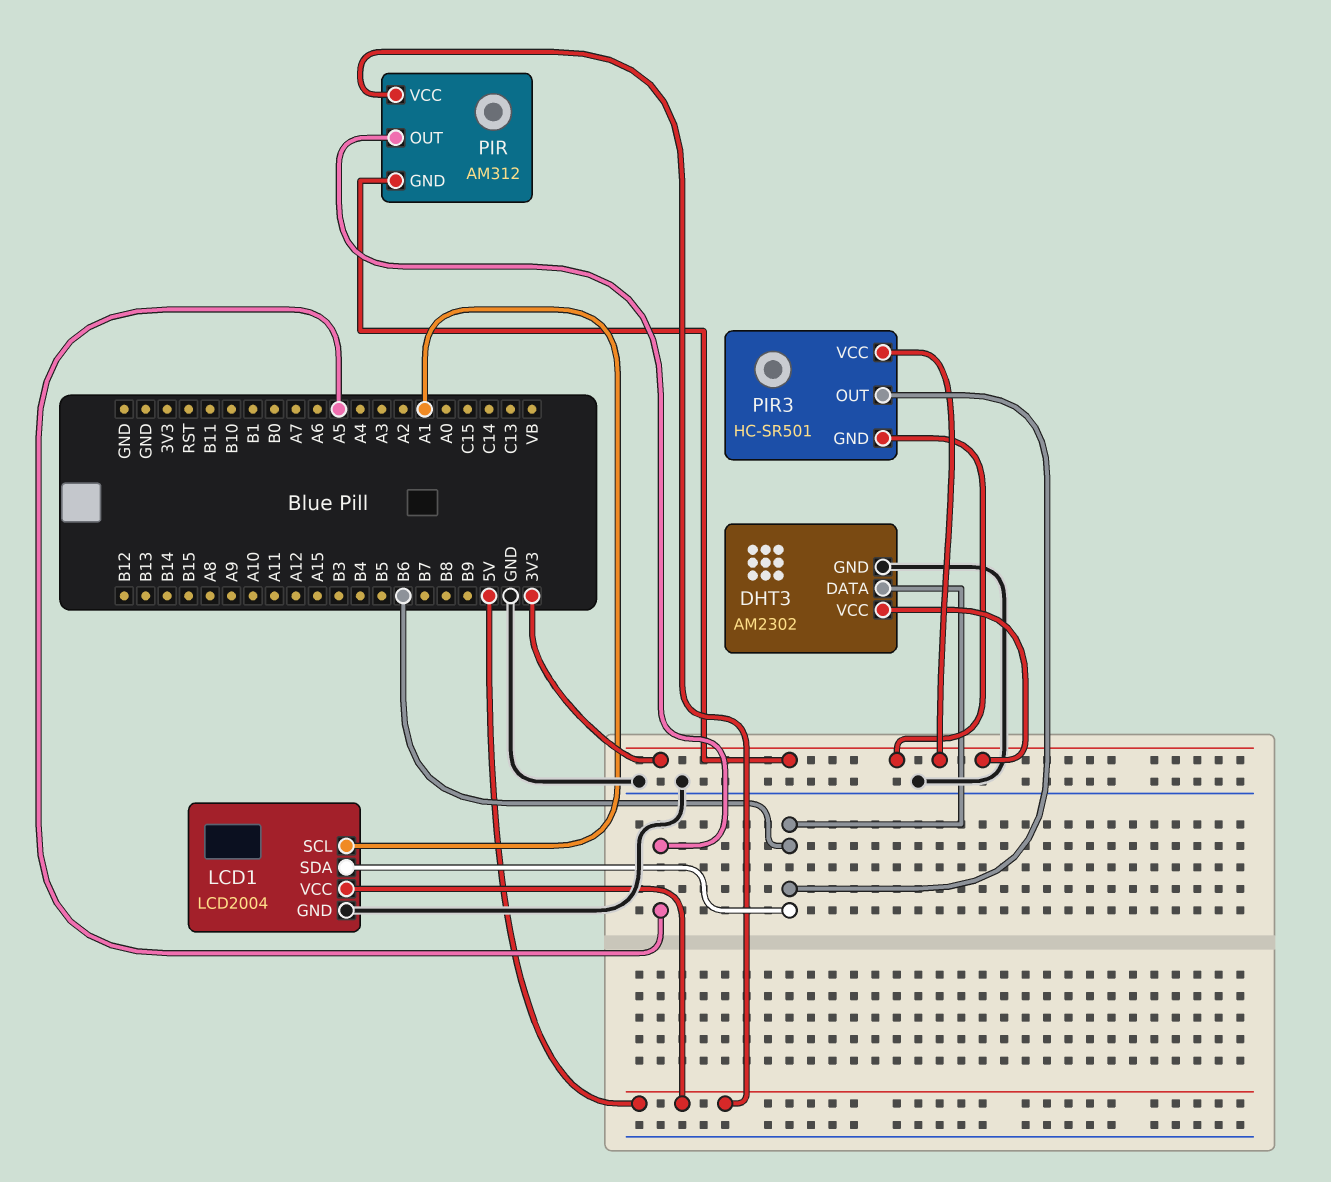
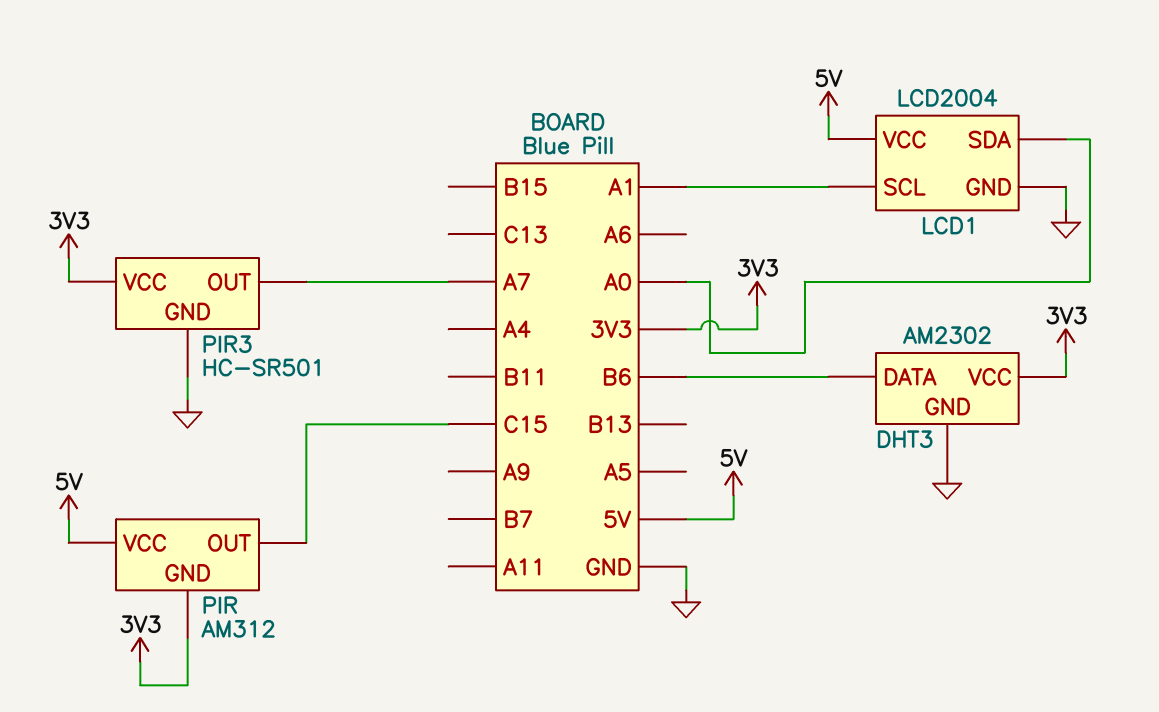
LCD1 pin SDA: B6 -> A0
PIR pin OUT: A5 -> C15
PIR3 pin GND: 3V3 -> GND
PIR3 pin OUT: B6 -> A7

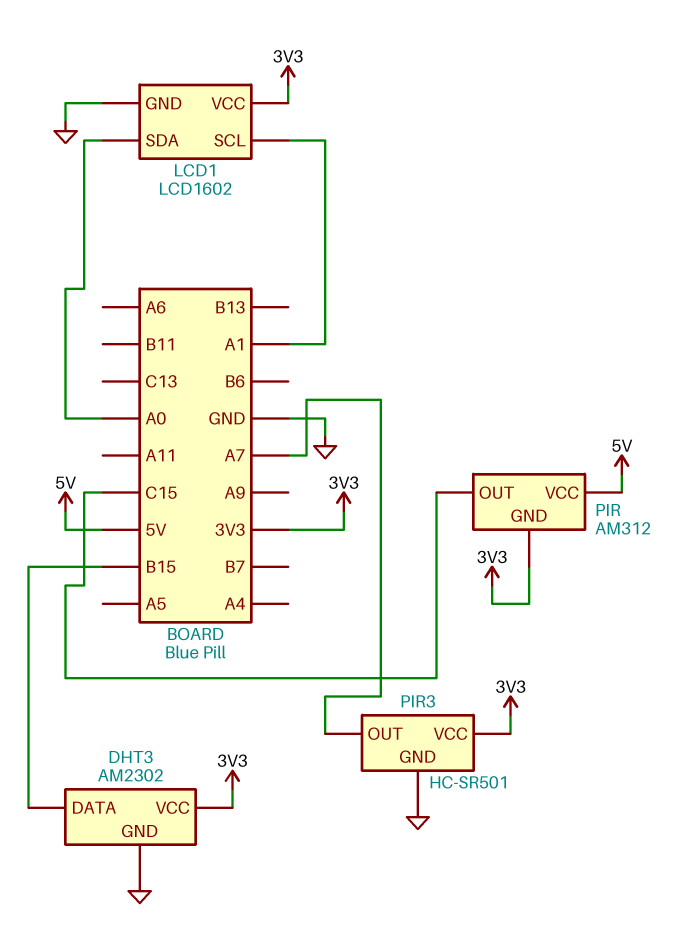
DHT3 pin DATA: B6 -> B15
LCD1: LCD2004 -> LCD1602
LCD1 pin VCC: 5V -> 3V3

